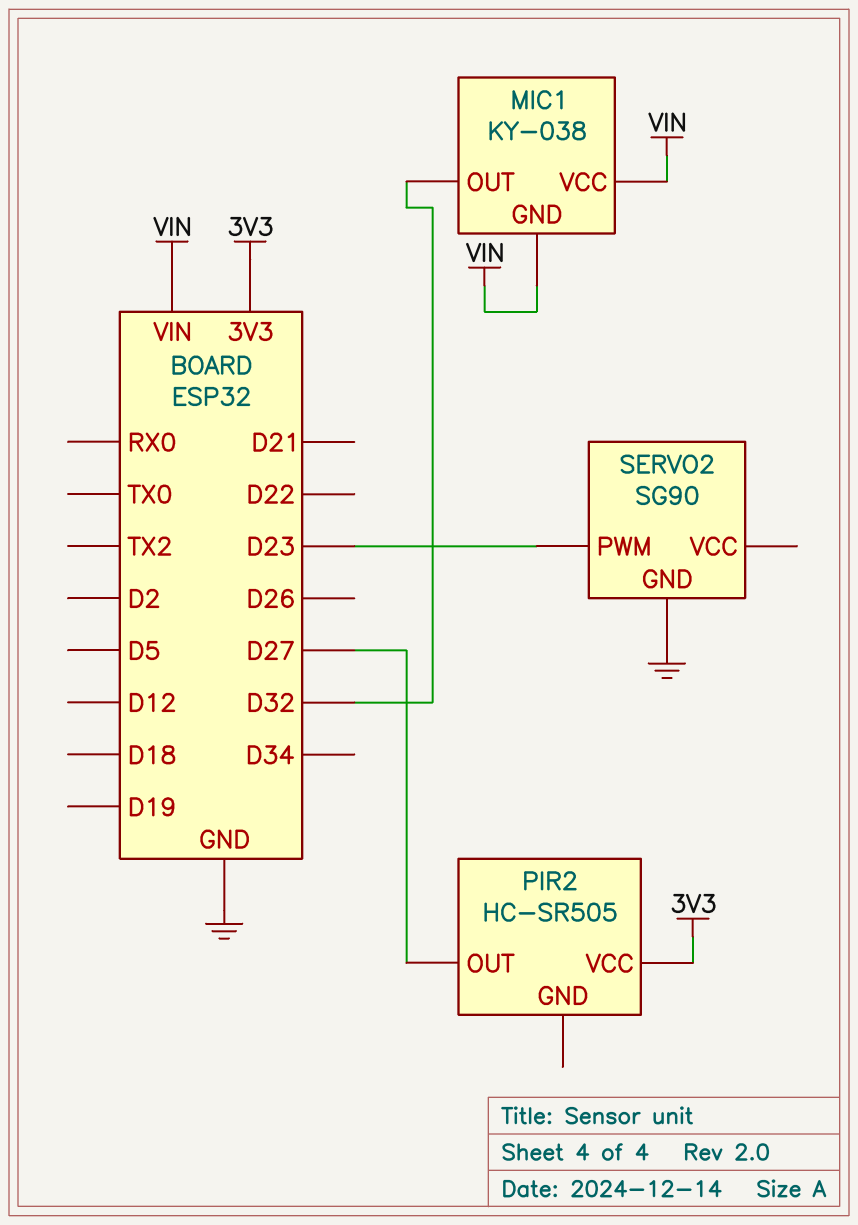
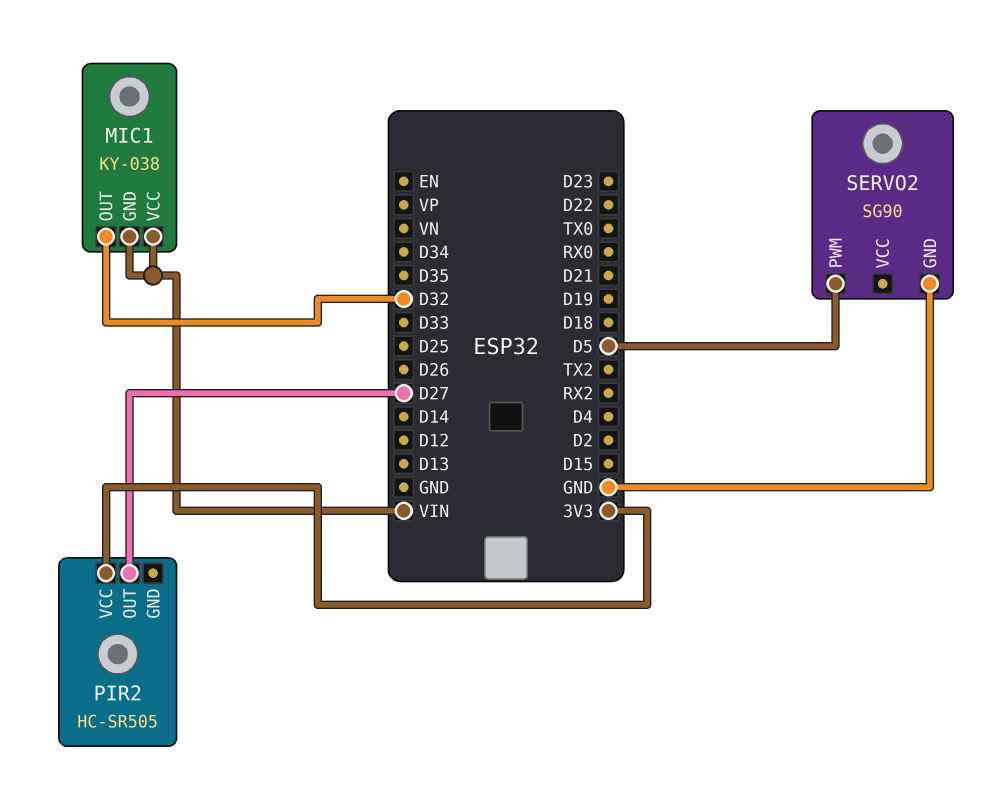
SERVO2 pin PWM: D23 -> D5

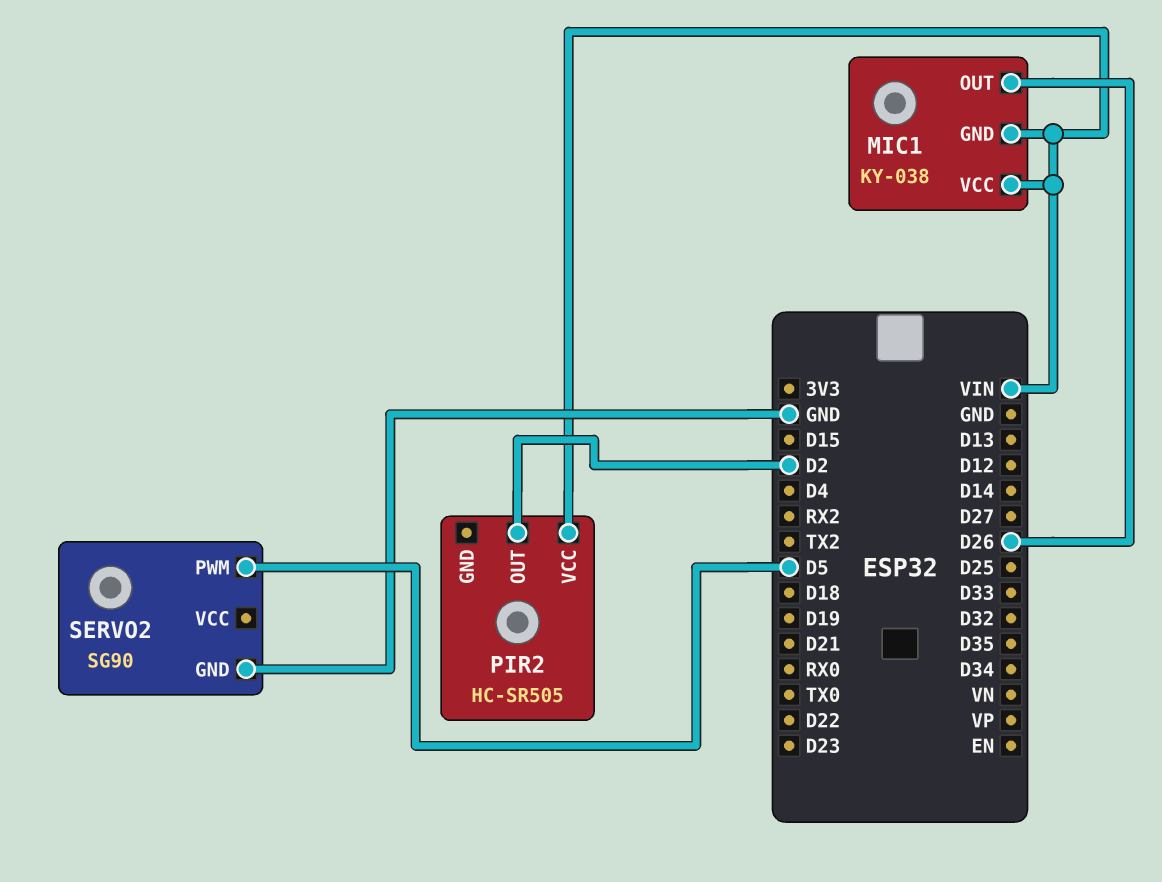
MIC1 pin OUT: D32 -> D26
PIR2 pin OUT: D27 -> D2
PIR2 pin VCC: 3V3 -> VIN

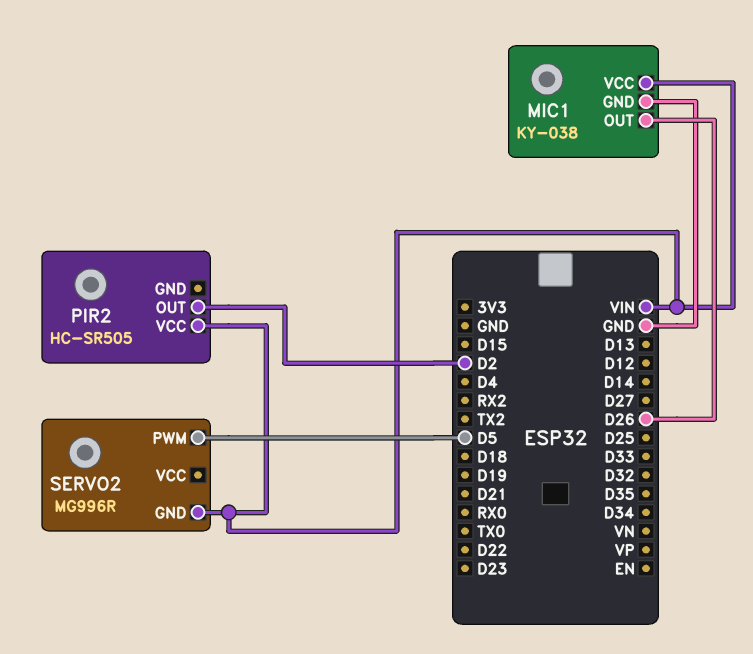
MIC1 pin GND: VIN -> GND
SERVO2: SG90 -> MG996R
SERVO2 pin GND: GND -> VIN

